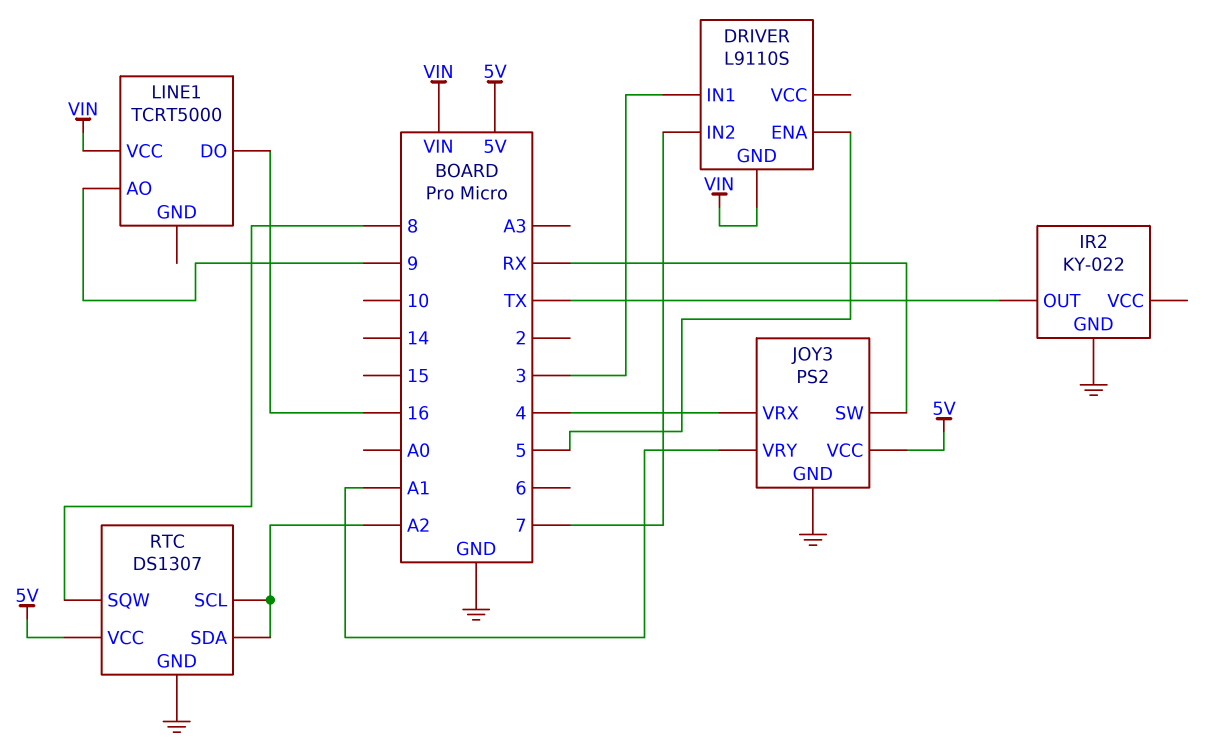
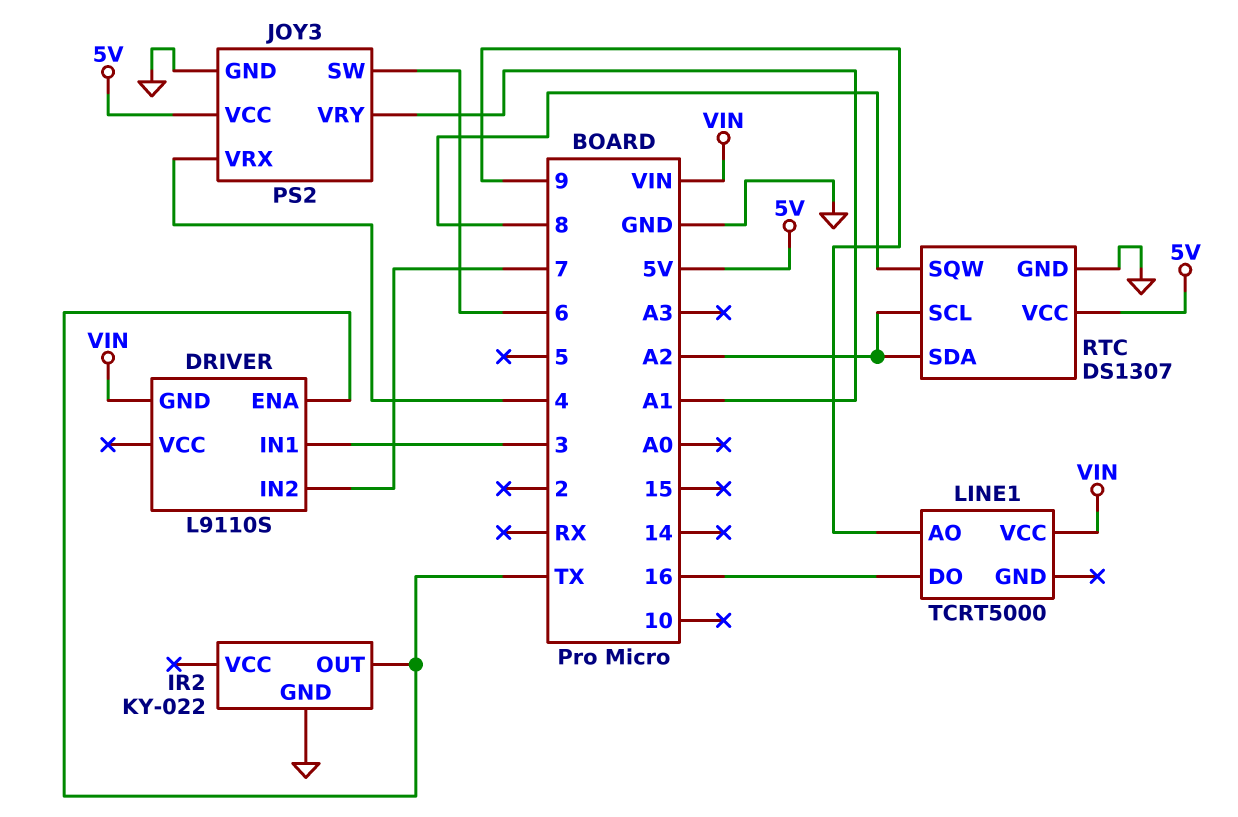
DRIVER pin ENA: 5 -> TX
JOY3 pin SW: RX -> 6

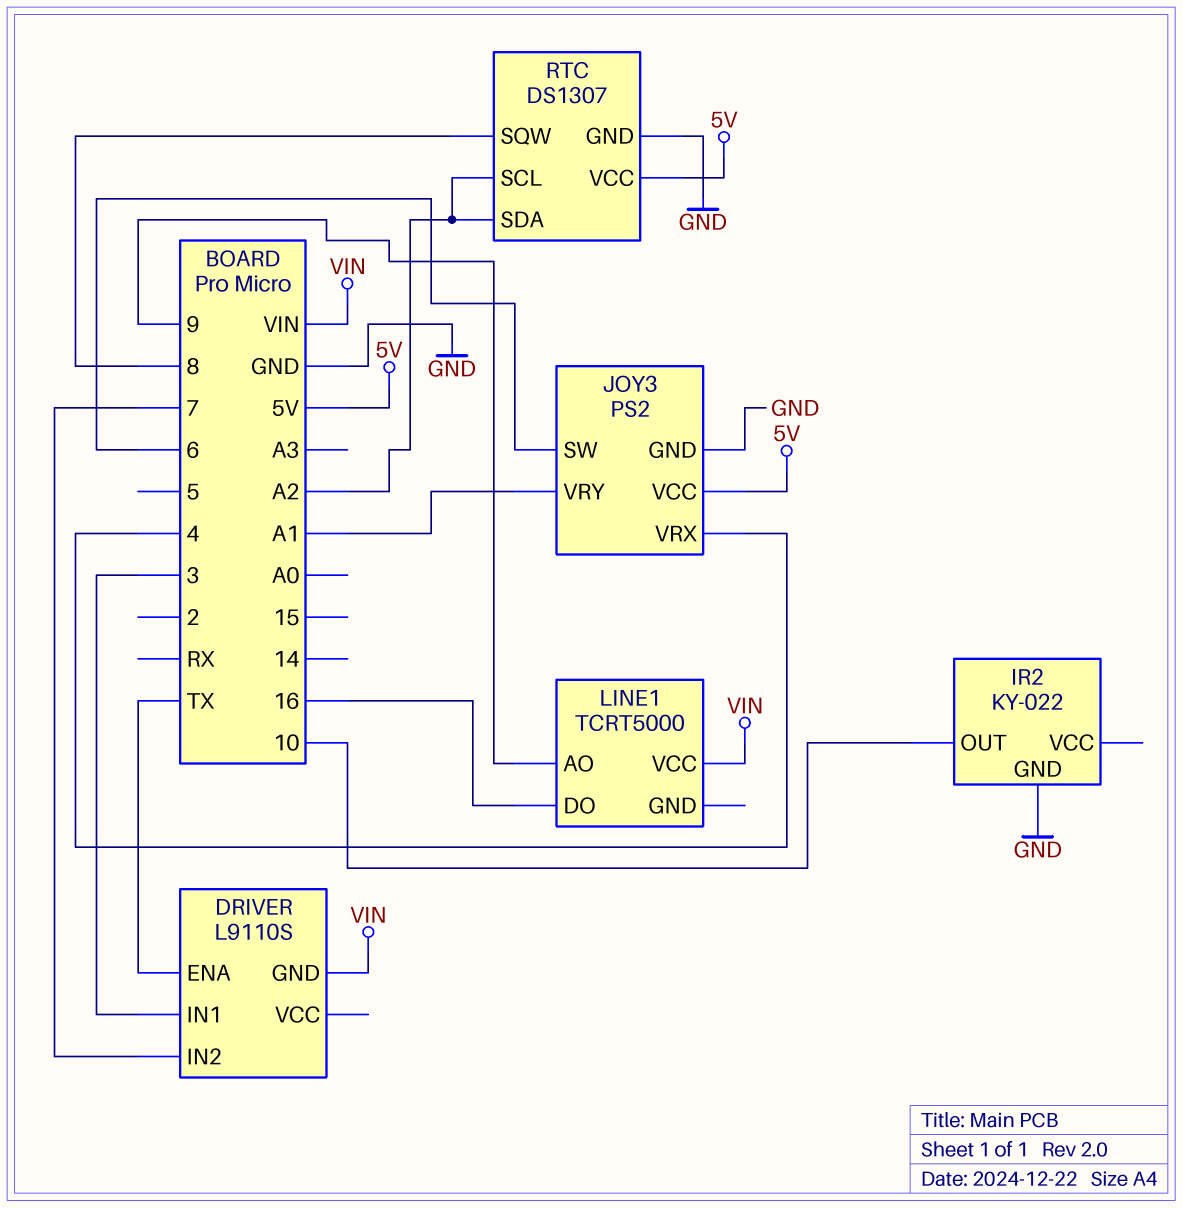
IR2 pin OUT: TX -> 10

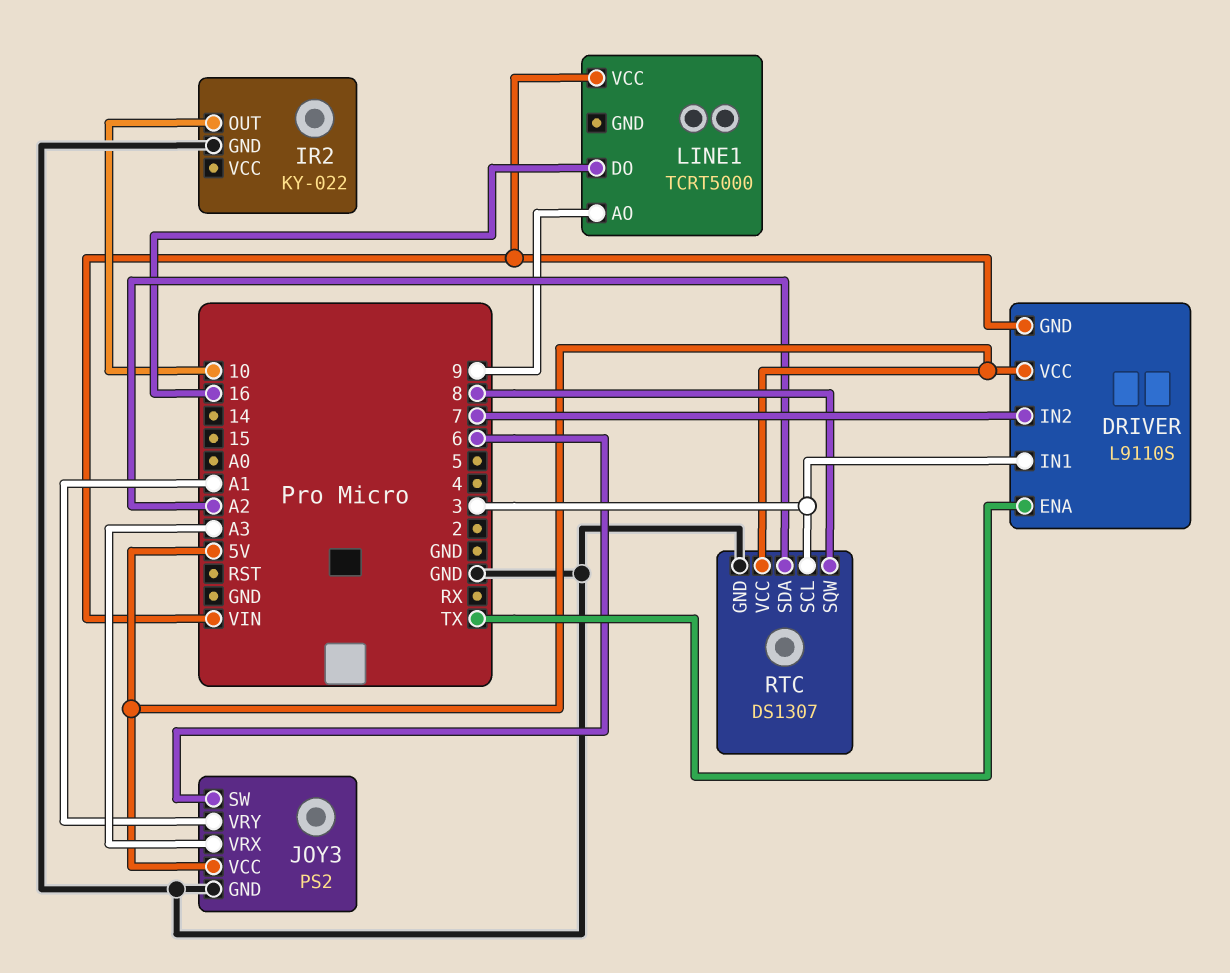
DRIVER pin VCC: none -> 5V
JOY3 pin VRX: 4 -> A3
RTC pin SCL: A2 -> 3

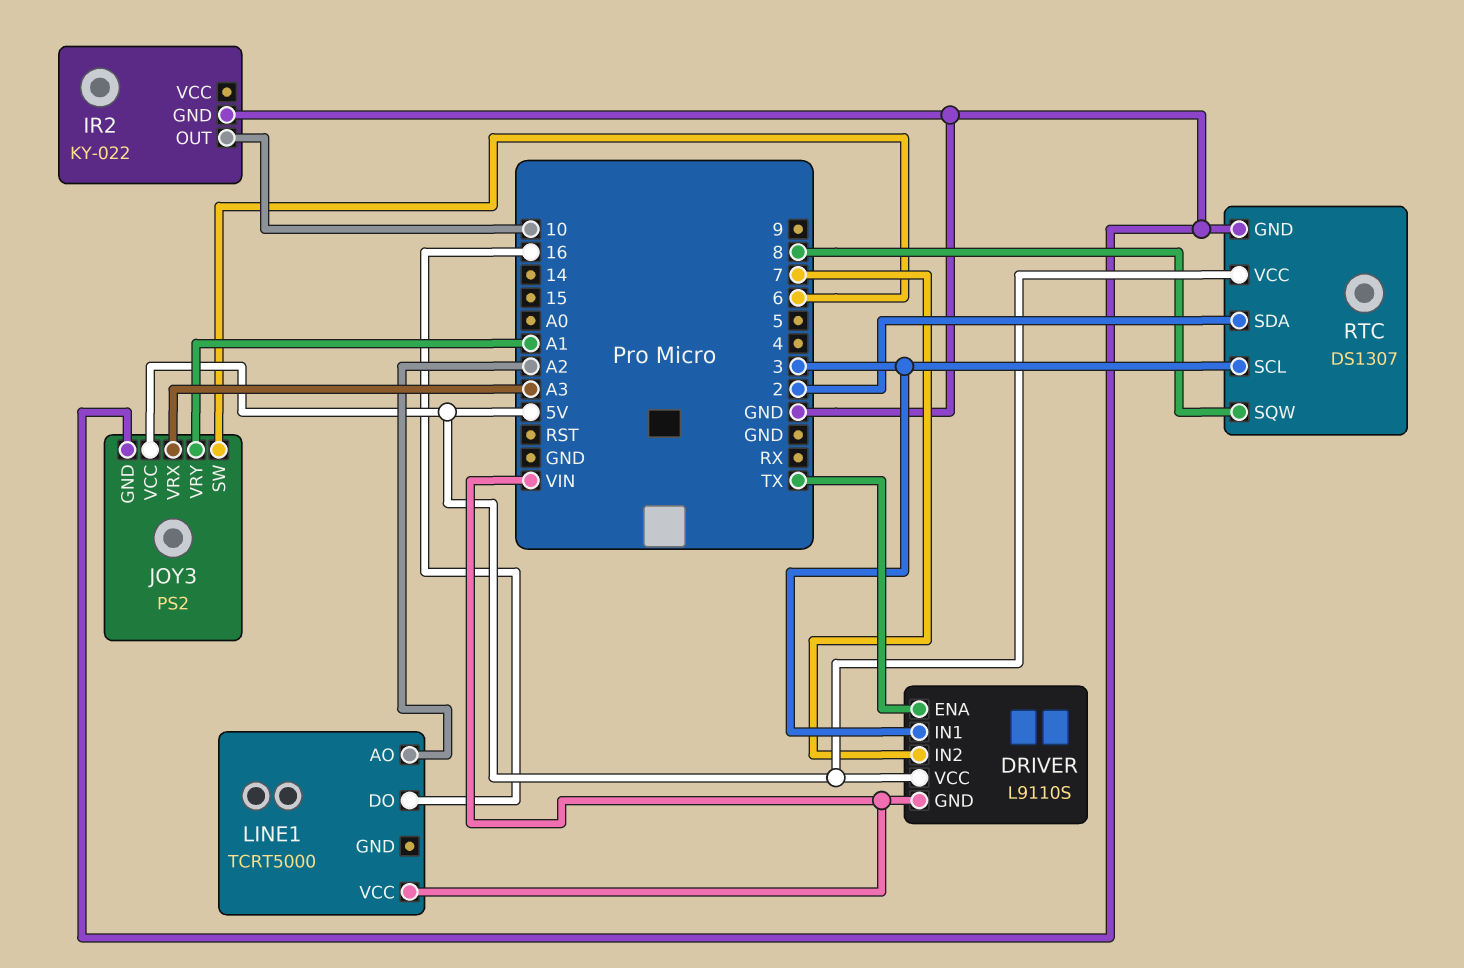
LINE1 pin AO: 9 -> A2
RTC pin SDA: A2 -> 2

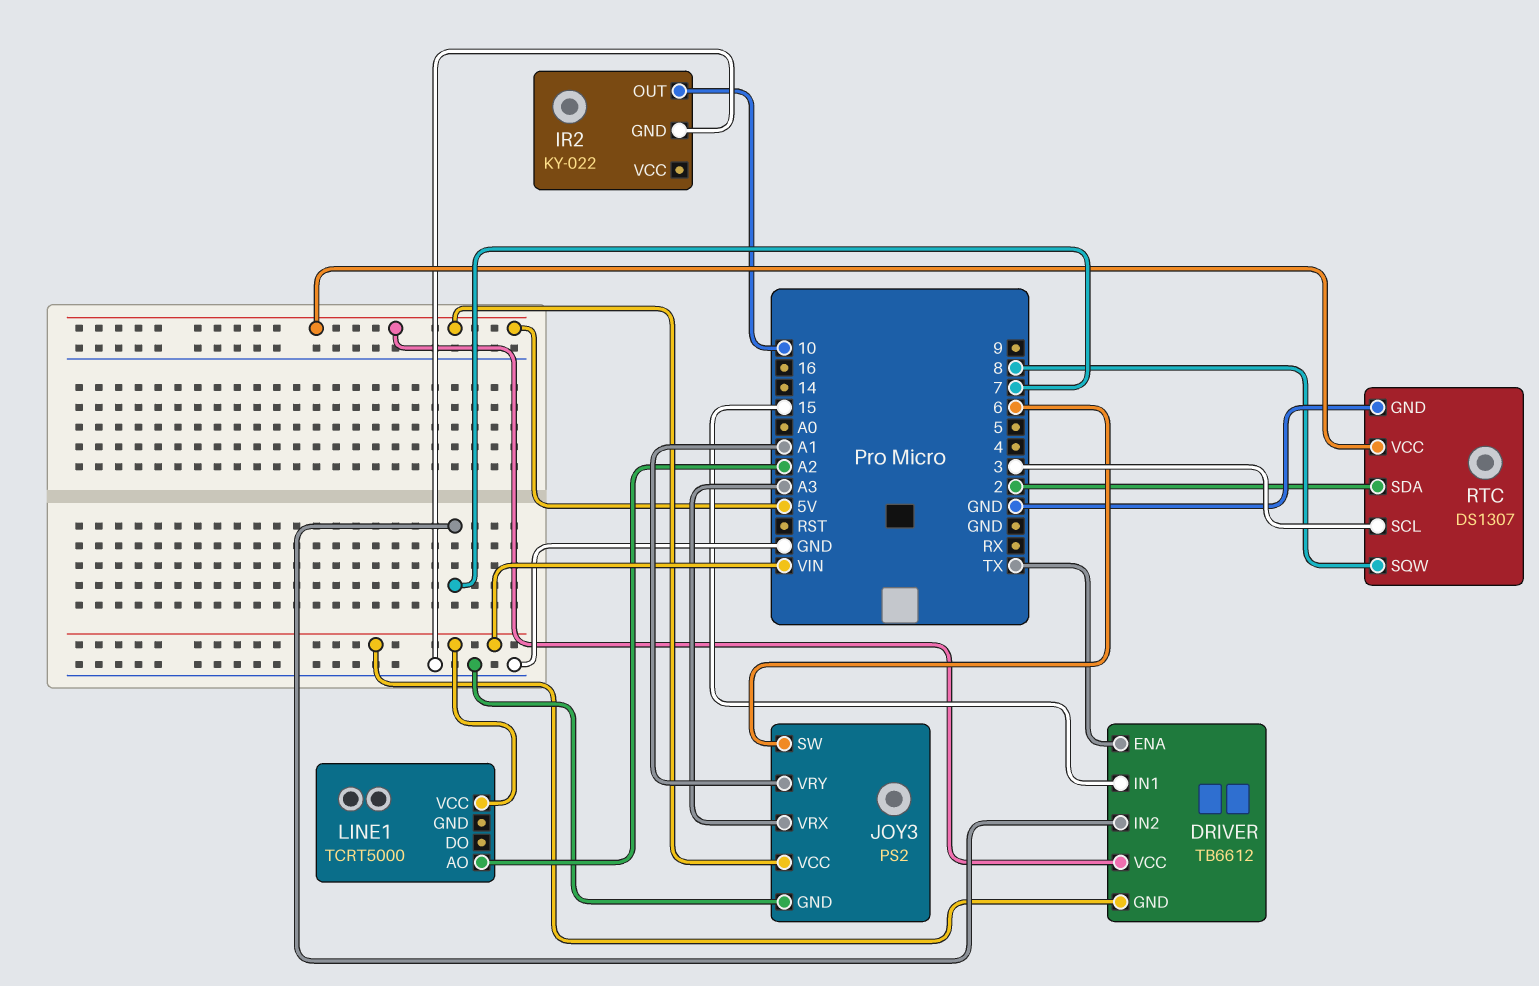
DRIVER: L9110S -> TB6612
DRIVER pin IN1: 3 -> 15
LINE1 pin DO: 16 -> none

